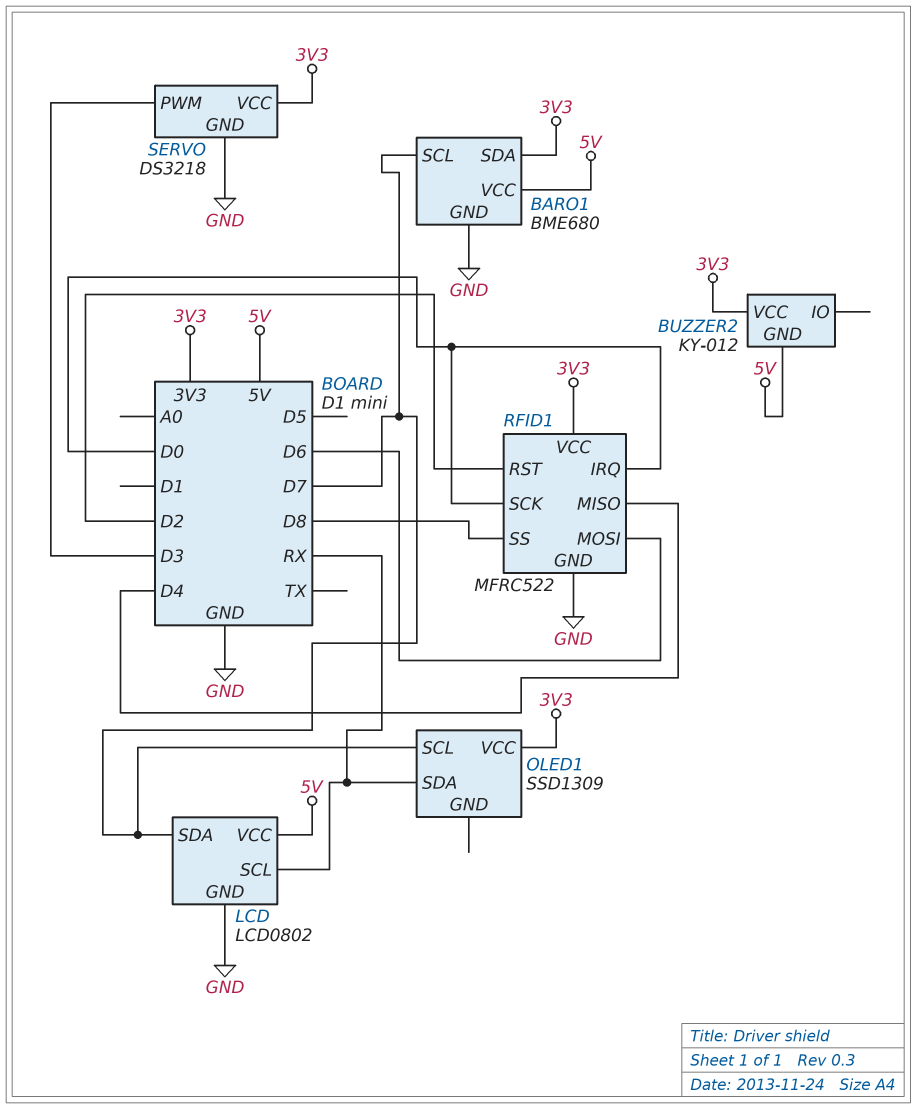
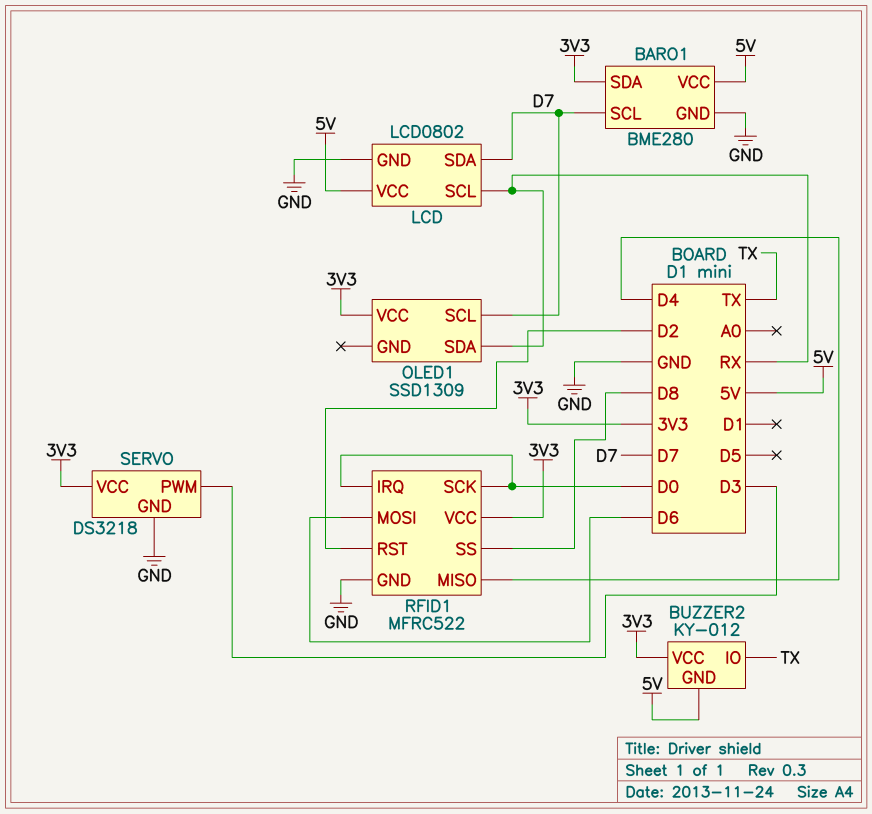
BARO1: BME680 -> BME280
BUZZER2 pin IO: none -> TX

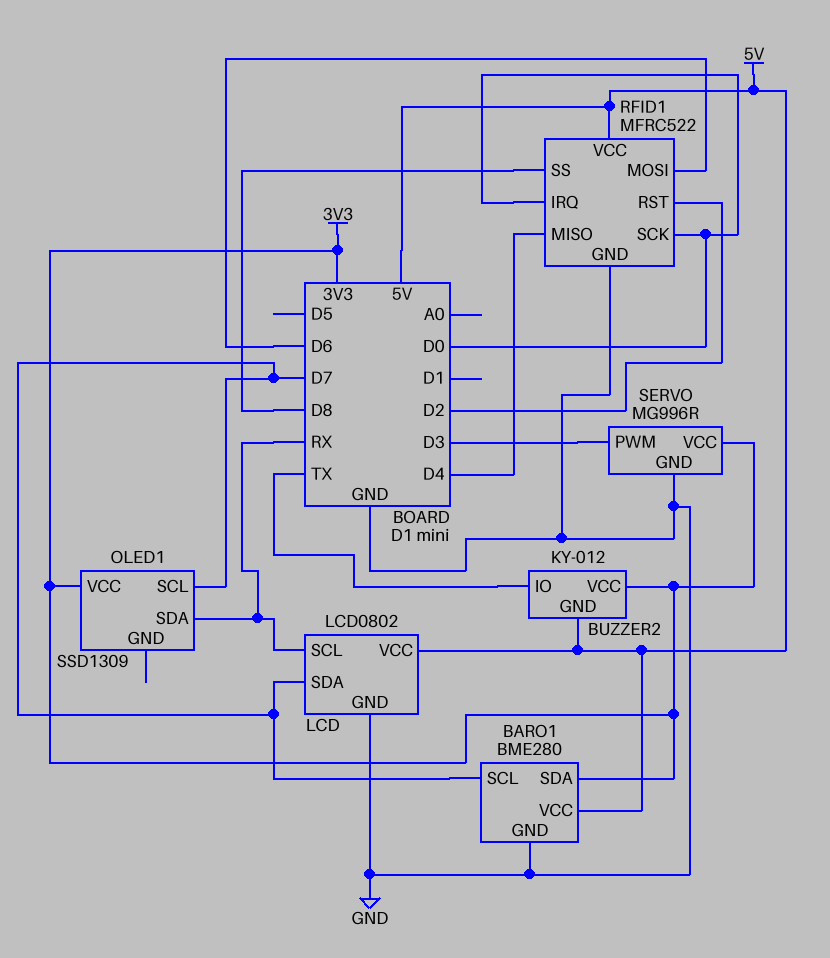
RFID1 pin VCC: 3V3 -> 5V
SERVO: DS3218 -> MG996R

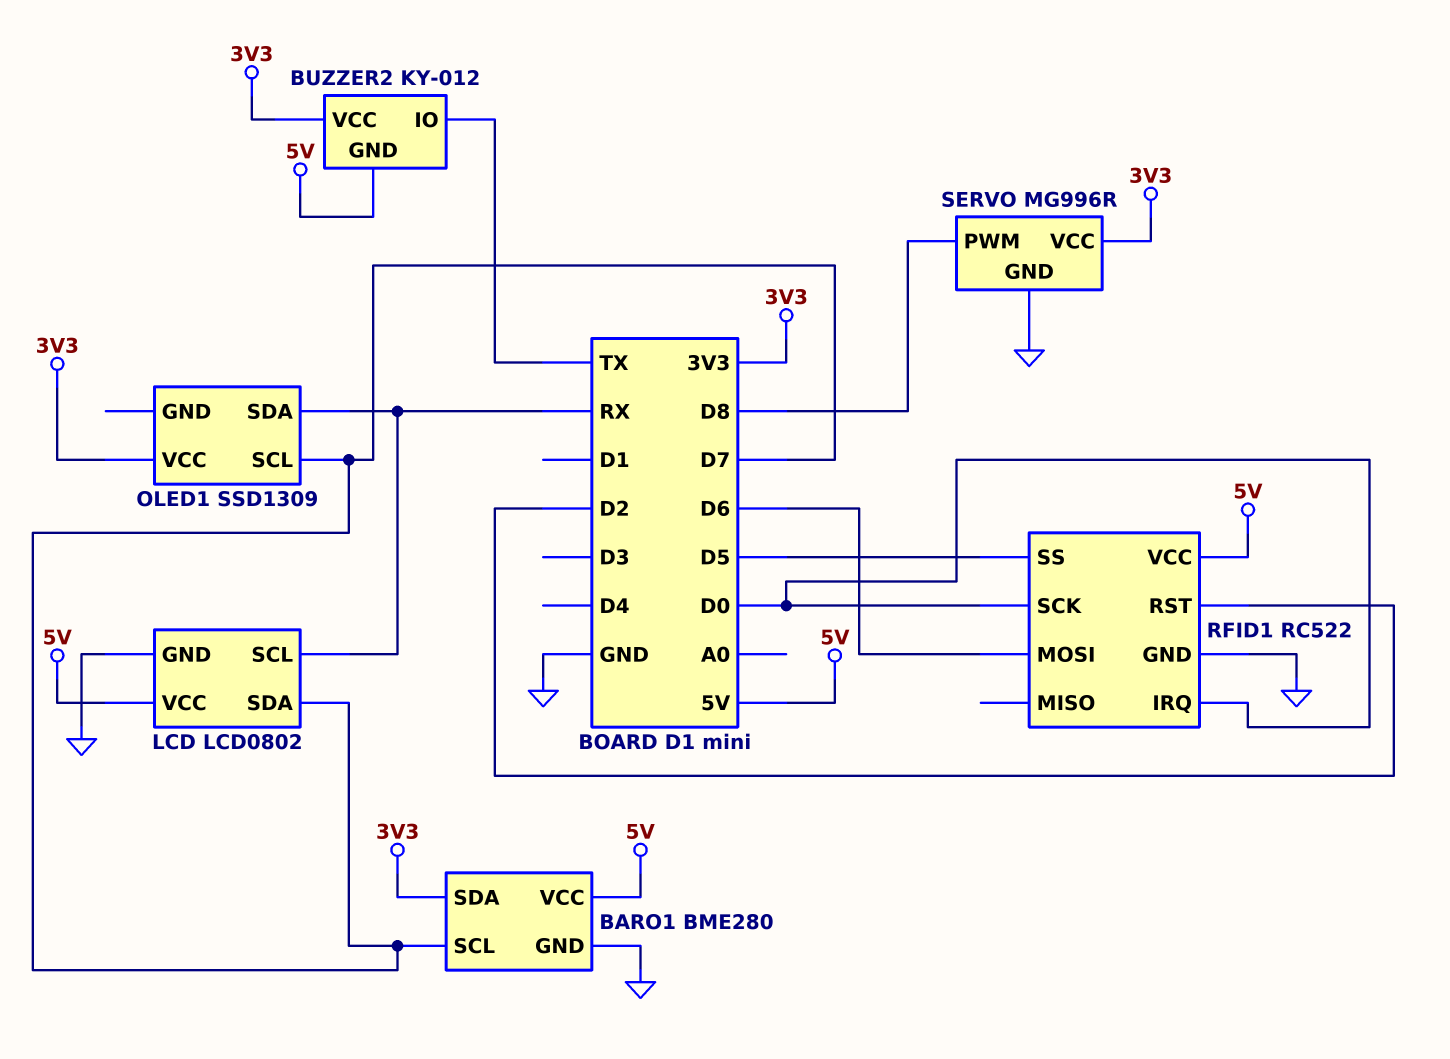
RFID1: MFRC522 -> RC522
RFID1 pin MISO: D4 -> none
RFID1 pin SS: D8 -> D5
SERVO pin PWM: D3 -> D8

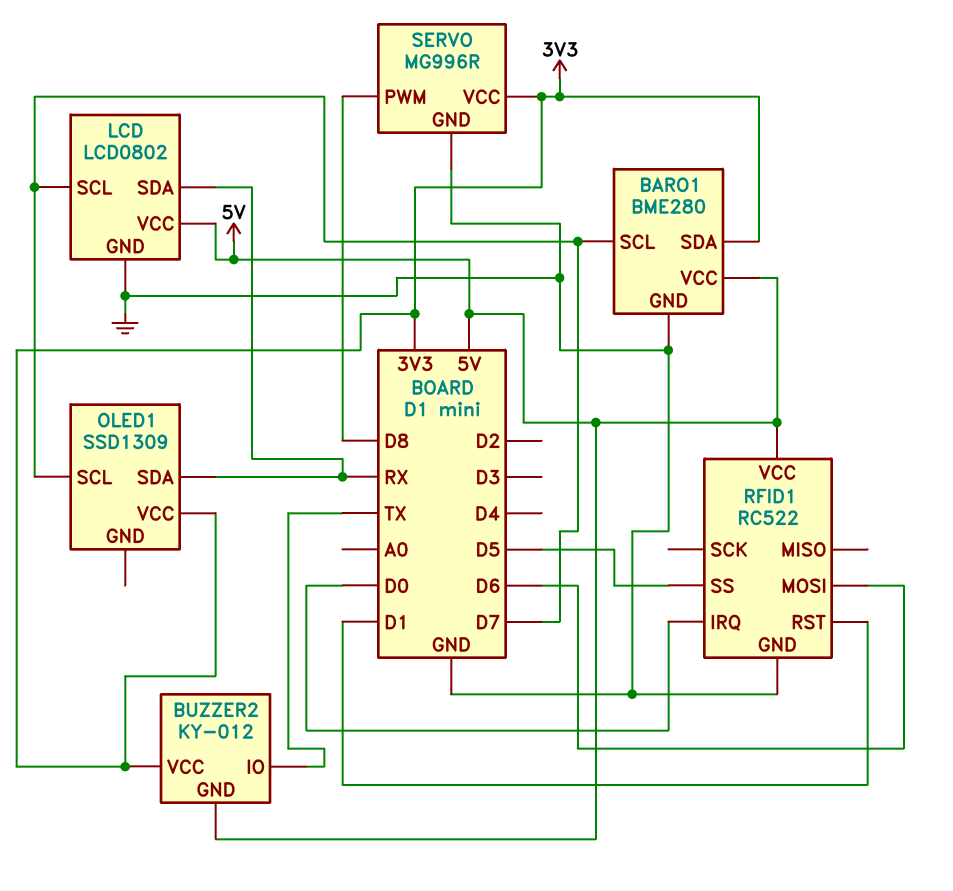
LCD pin SCL: RX -> D7
LCD pin SDA: D7 -> RX
RFID1 pin RST: D2 -> D1
RFID1 pin SCK: D0 -> none

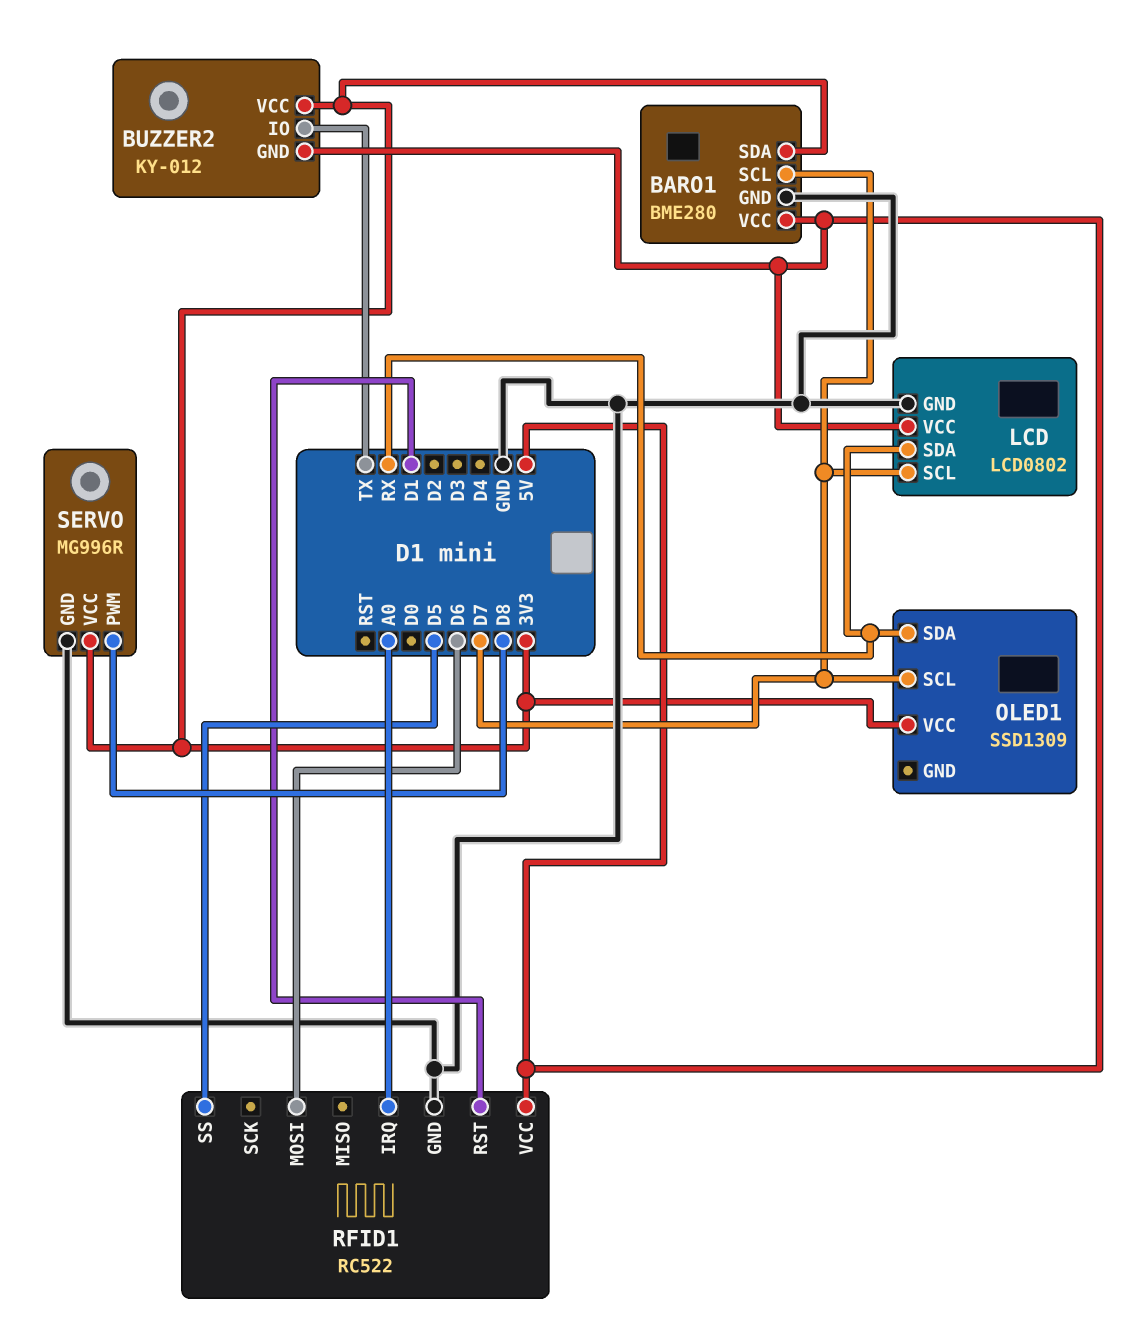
RFID1 pin IRQ: D0 -> A0

